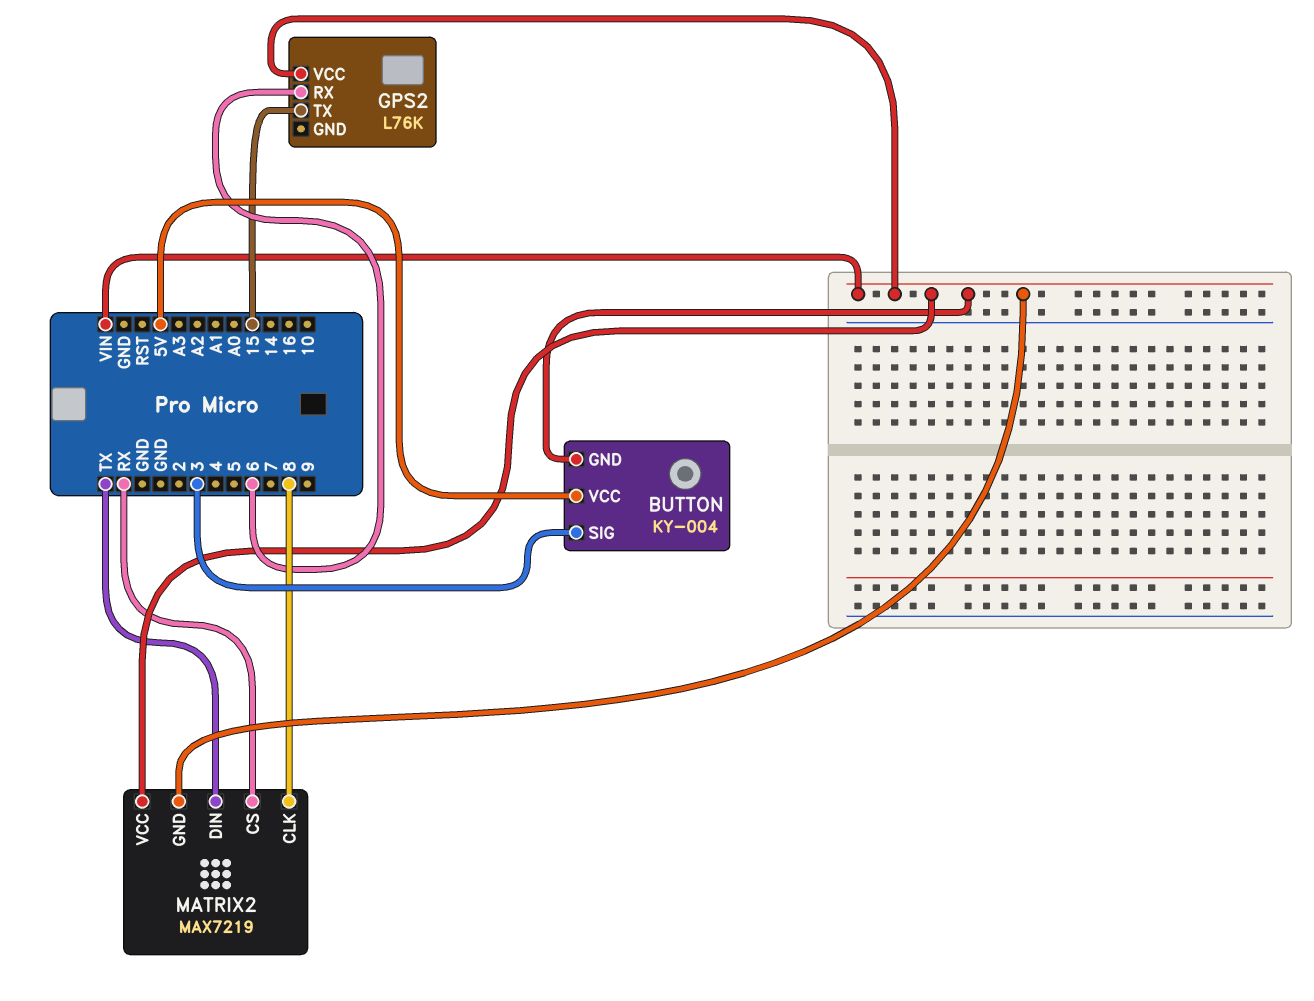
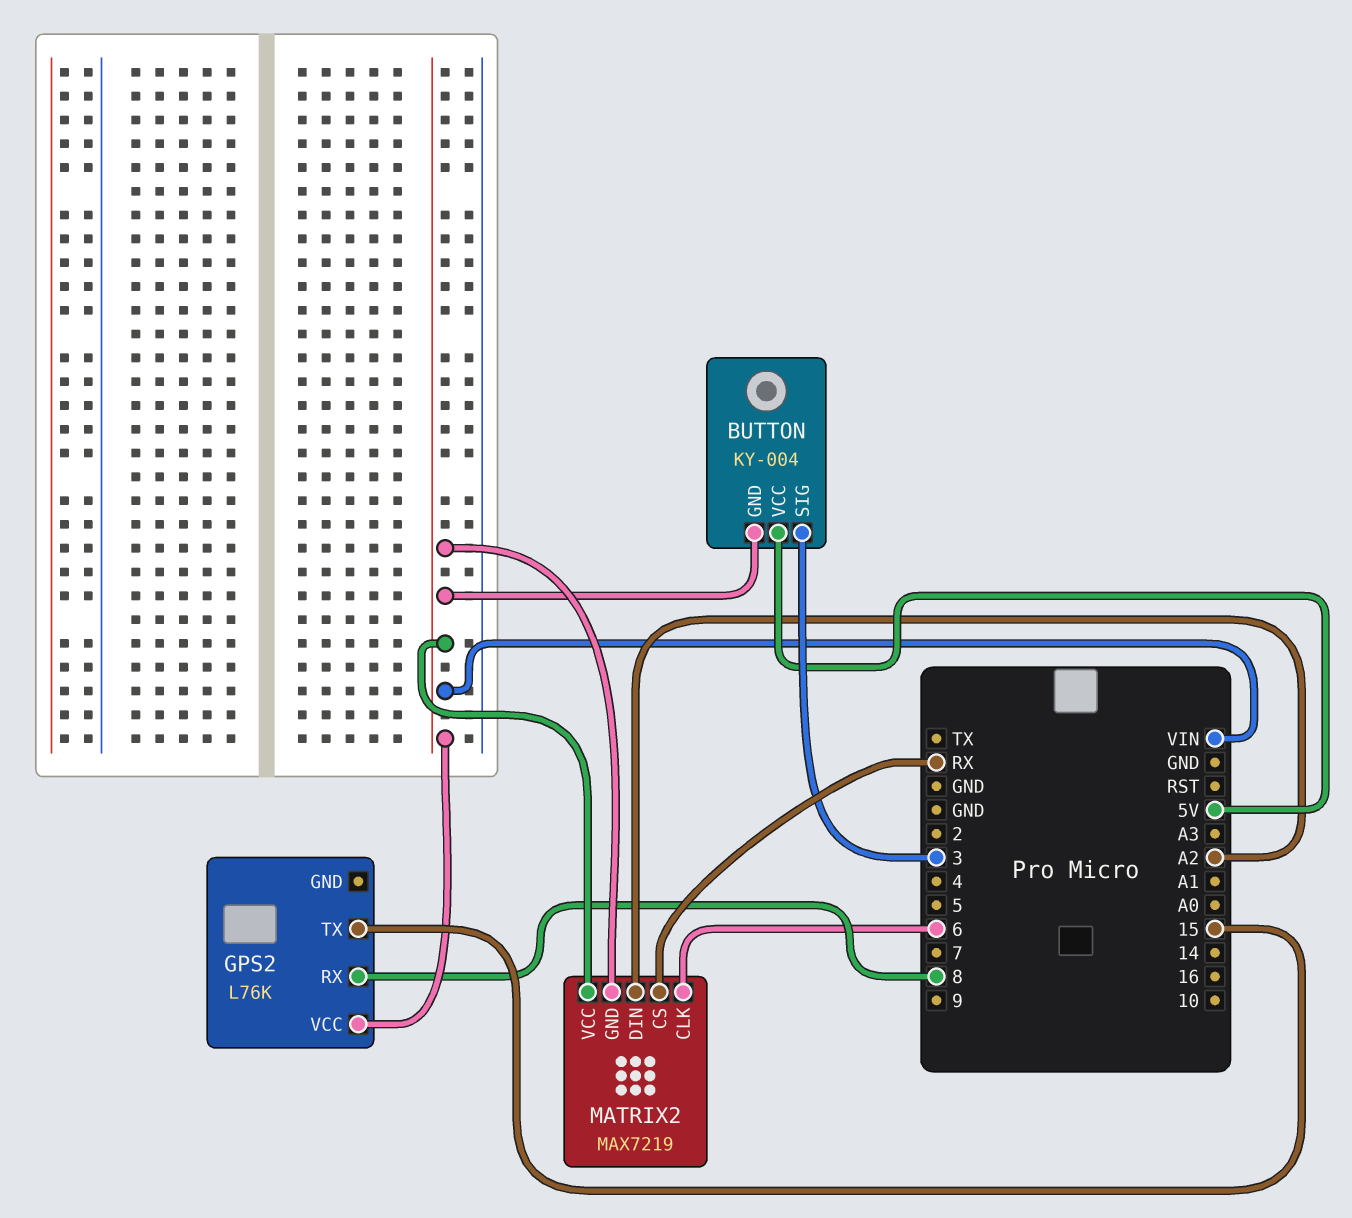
GPS2 pin RX: 6 -> 8
MATRIX2 pin CLK: 8 -> 6
MATRIX2 pin DIN: TX -> A2

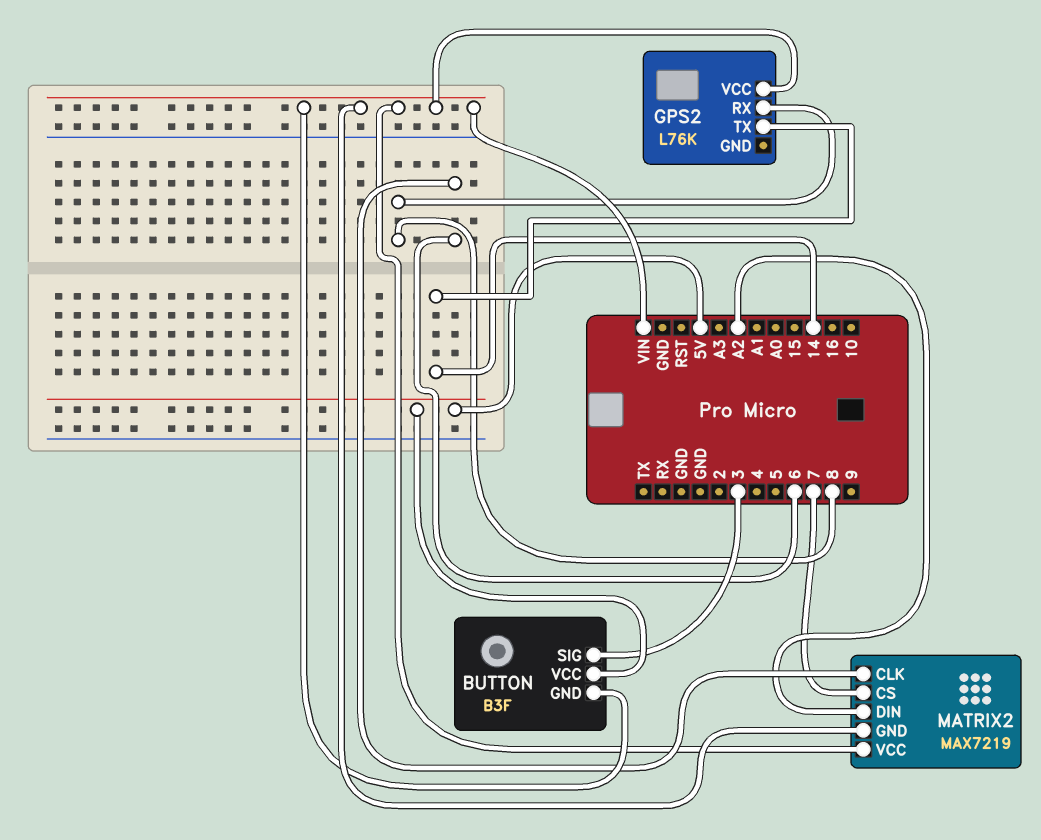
BUTTON: KY-004 -> B3F
GPS2 pin TX: 15 -> 14
MATRIX2 pin CS: RX -> 7

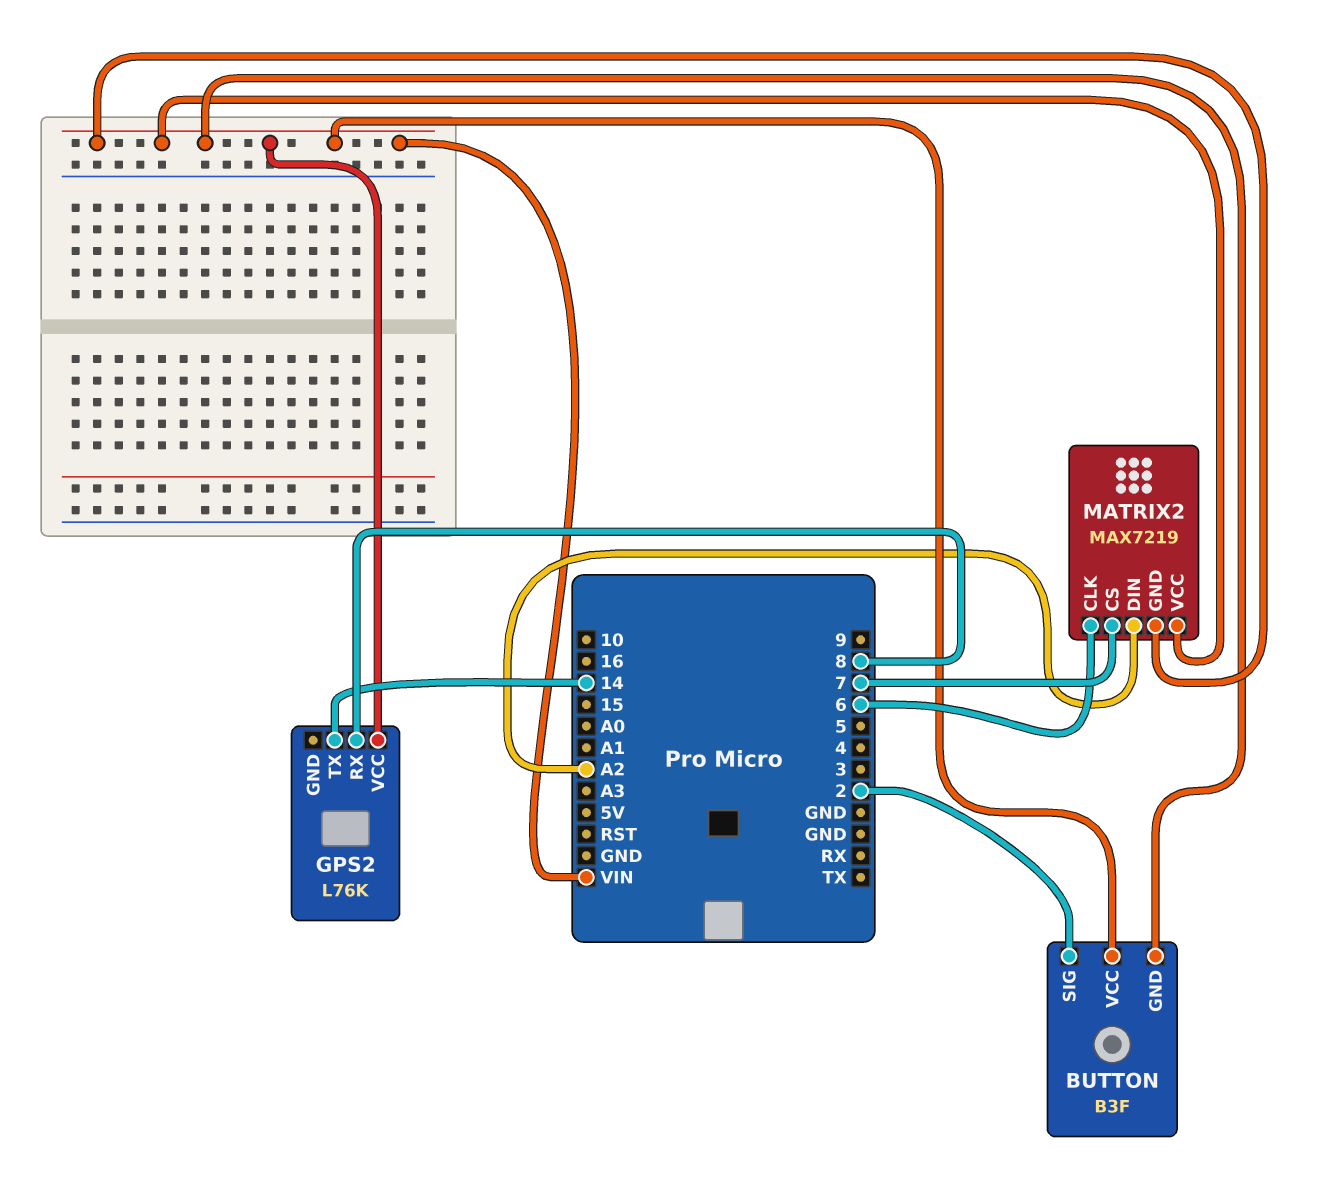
BUTTON pin SIG: 3 -> 2
BUTTON pin VCC: 5V -> VIN

